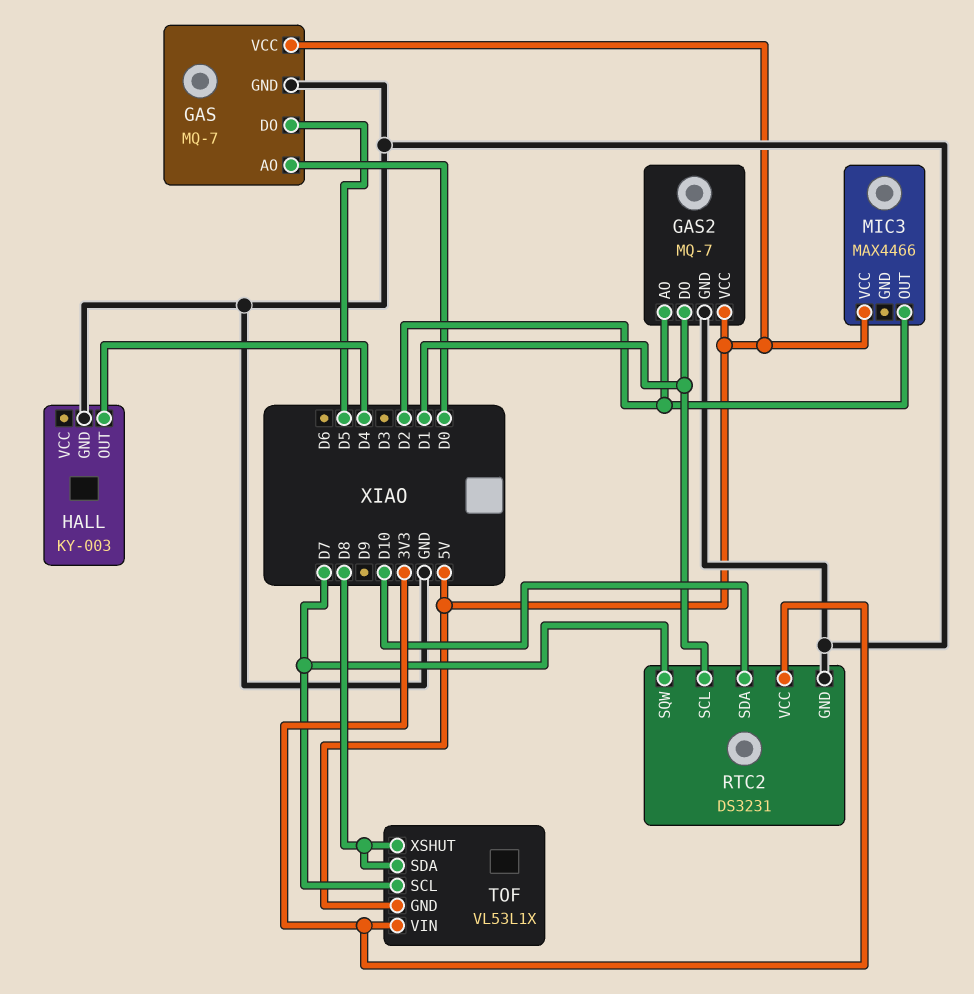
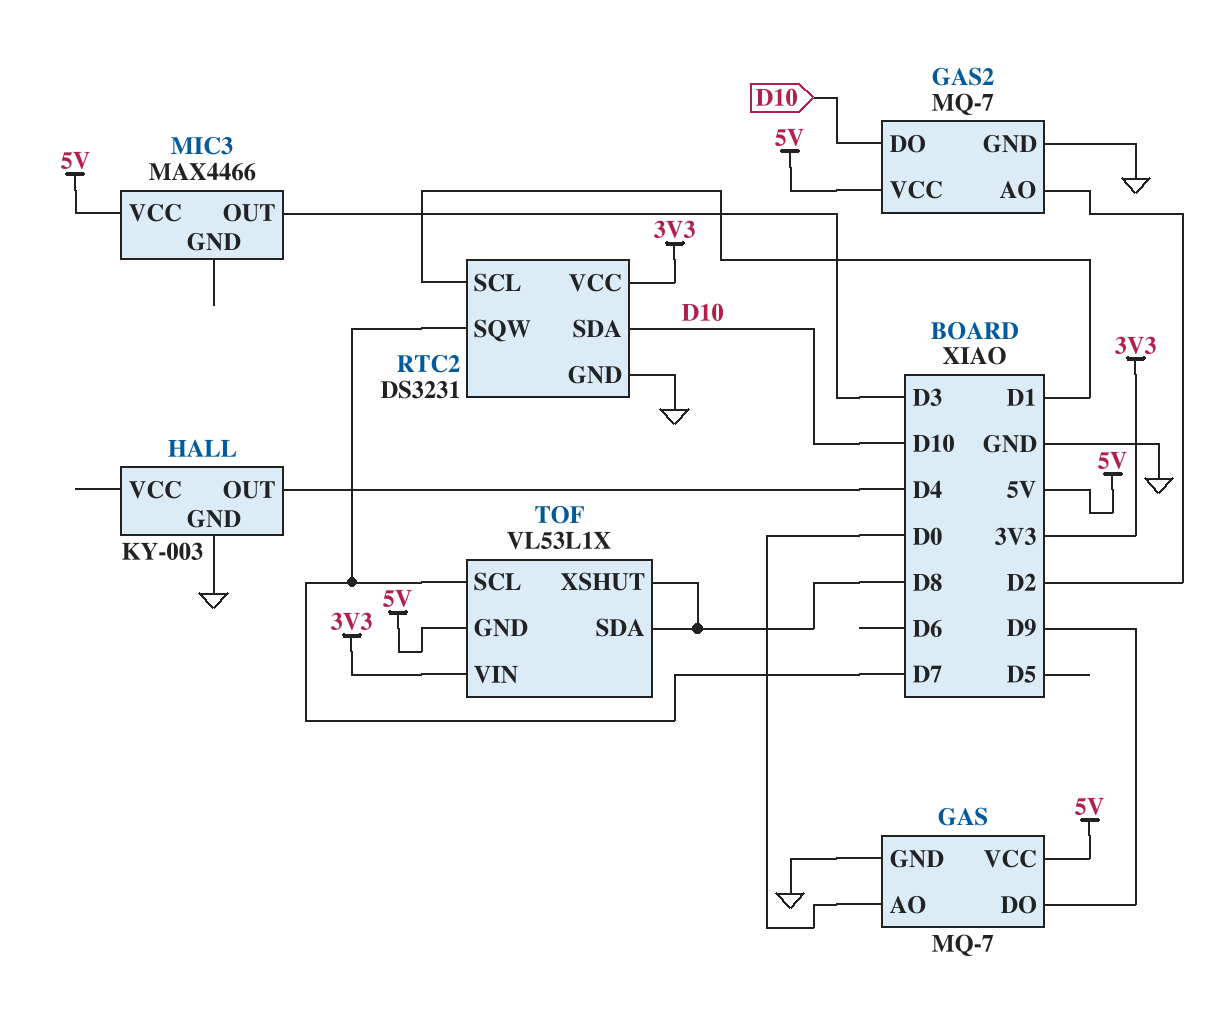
GAS pin DO: D5 -> D9
GAS2 pin DO: D1 -> D10
MIC3 pin OUT: D2 -> D3

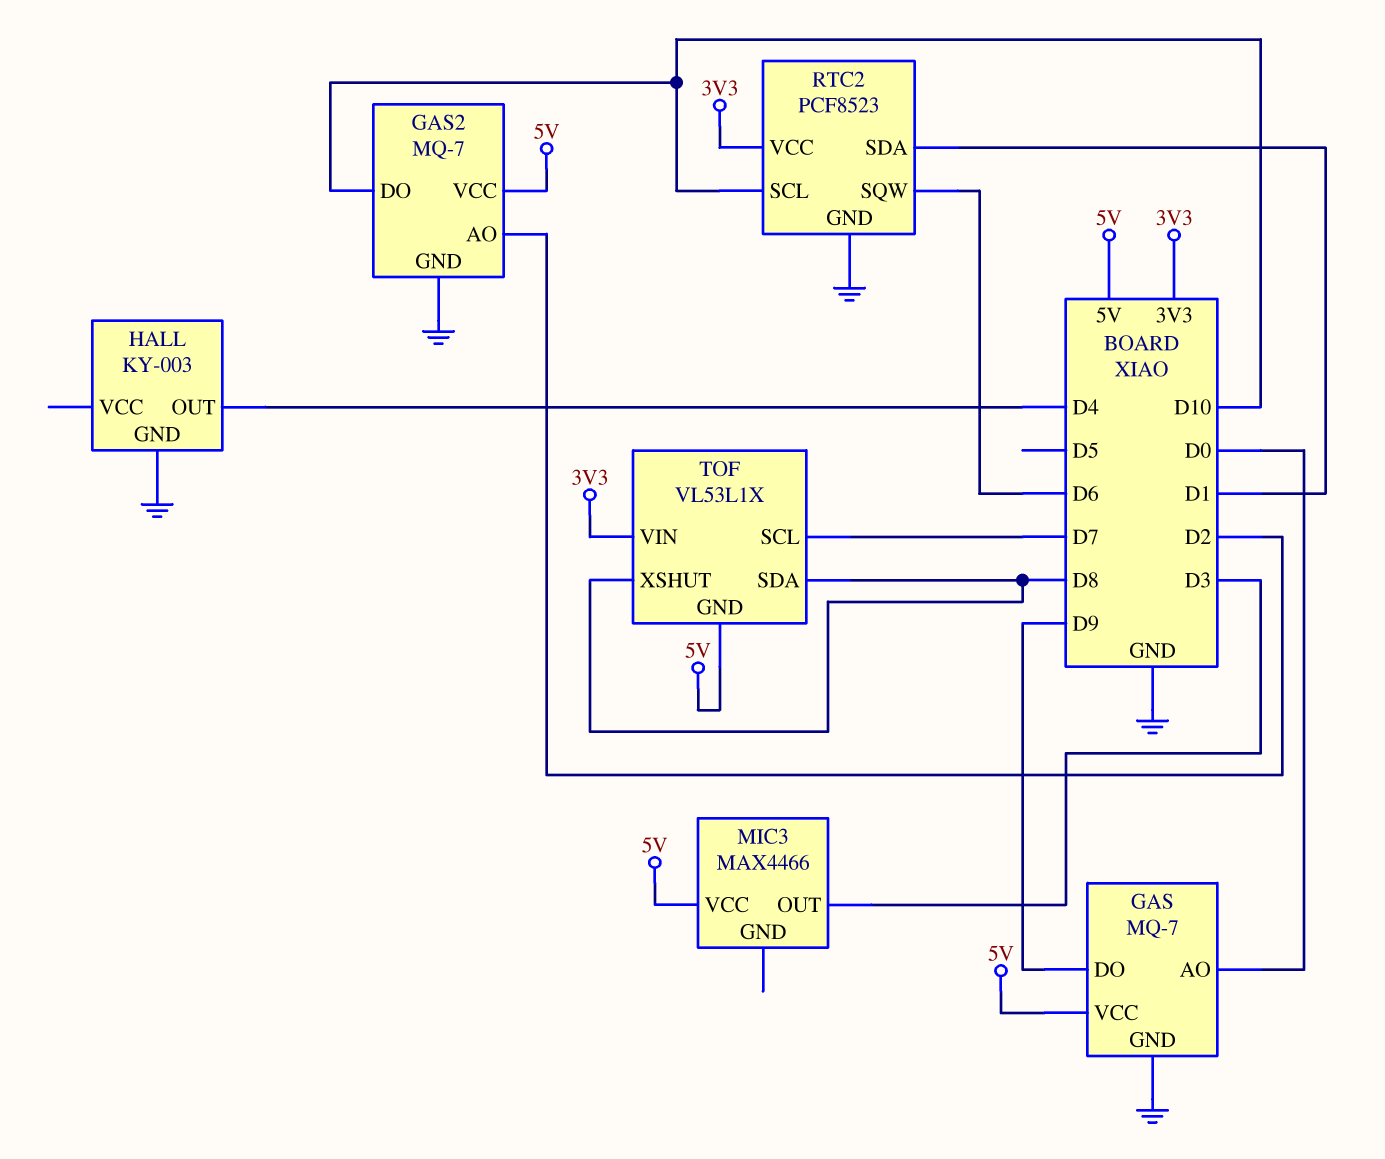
RTC2: DS3231 -> PCF8523
RTC2 pin SCL: D1 -> D10
RTC2 pin SDA: D10 -> D1
RTC2 pin SQW: D7 -> D6

